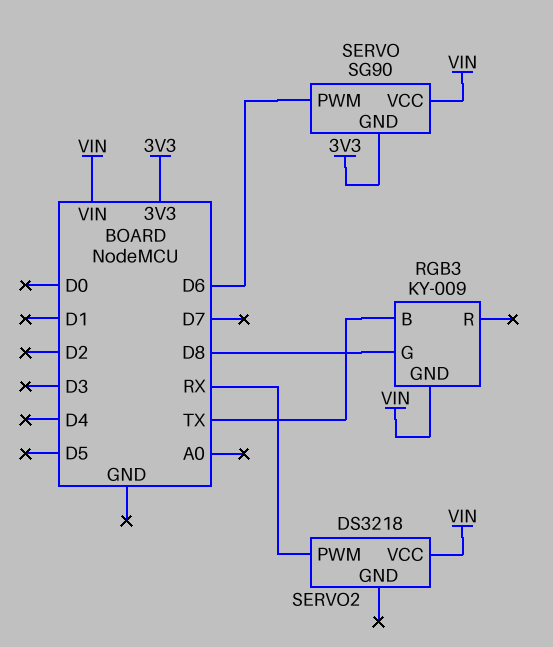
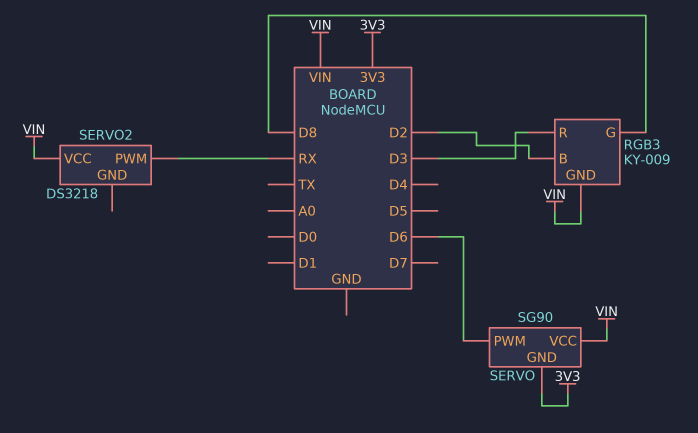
RGB3 pin B: TX -> D2
RGB3 pin R: none -> D3

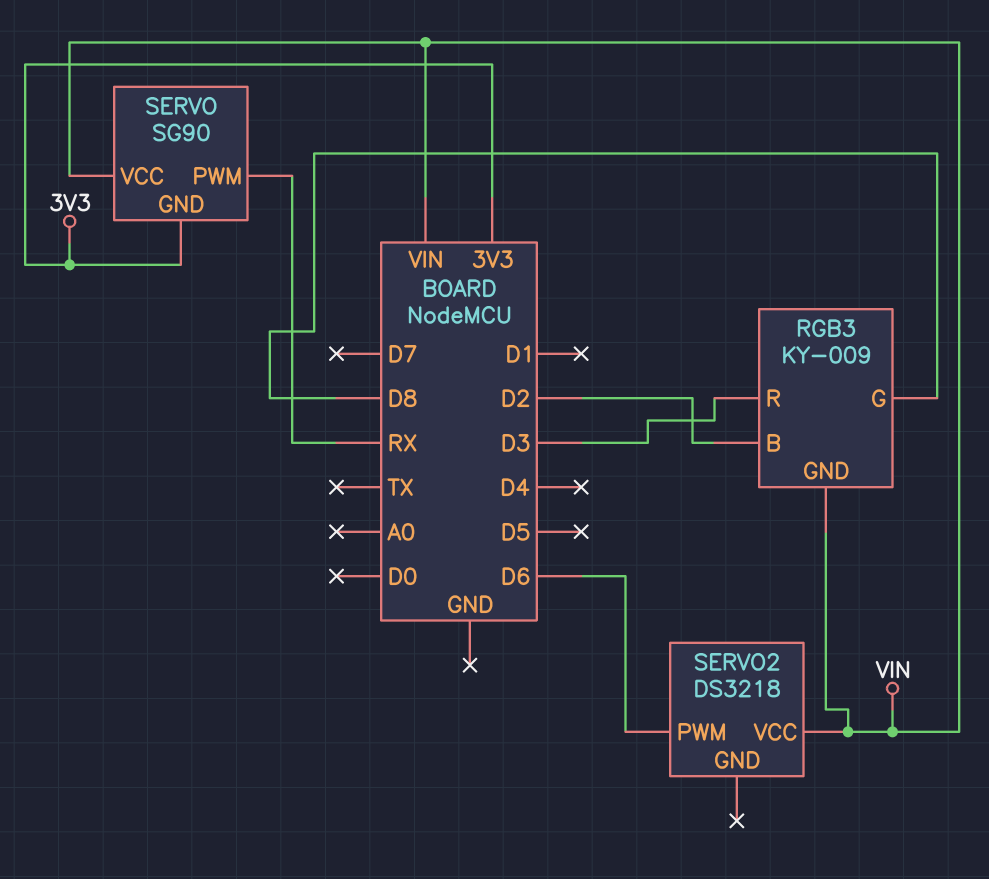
SERVO pin PWM: D6 -> RX
SERVO2 pin PWM: RX -> D6

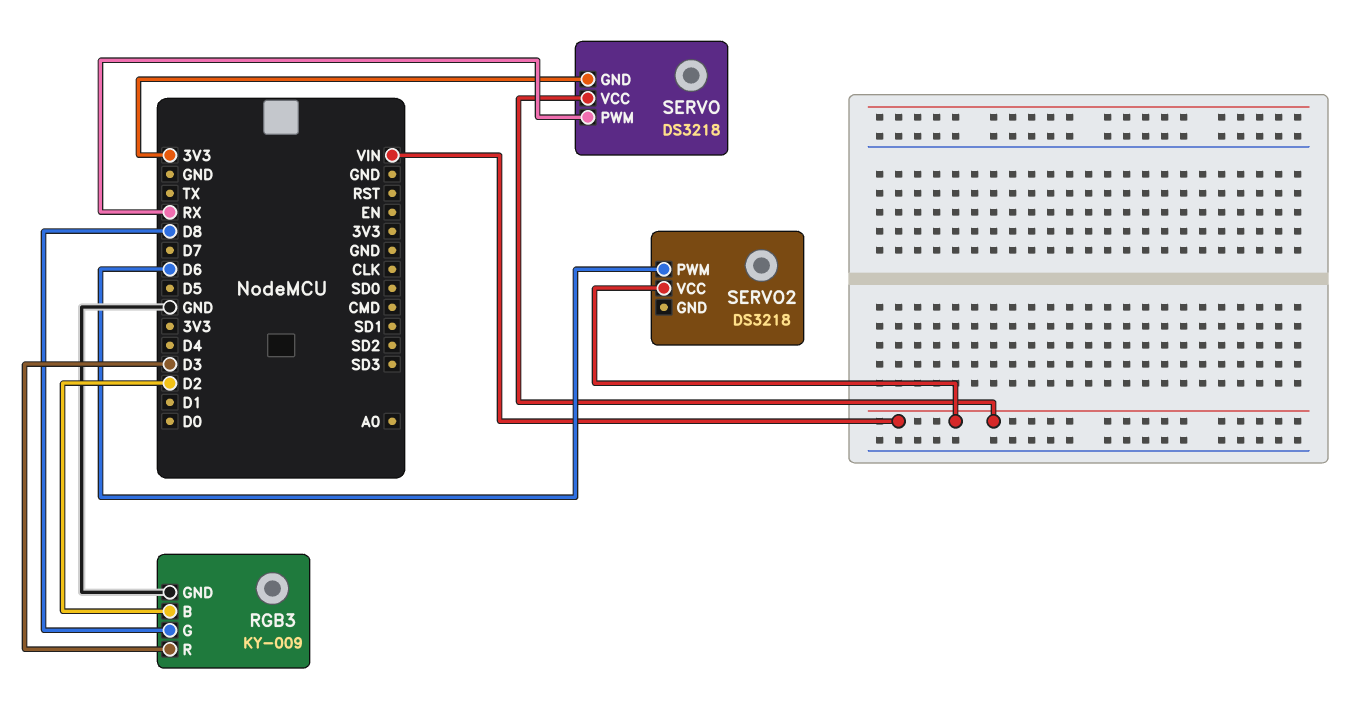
RGB3 pin GND: VIN -> GND
SERVO: SG90 -> DS3218

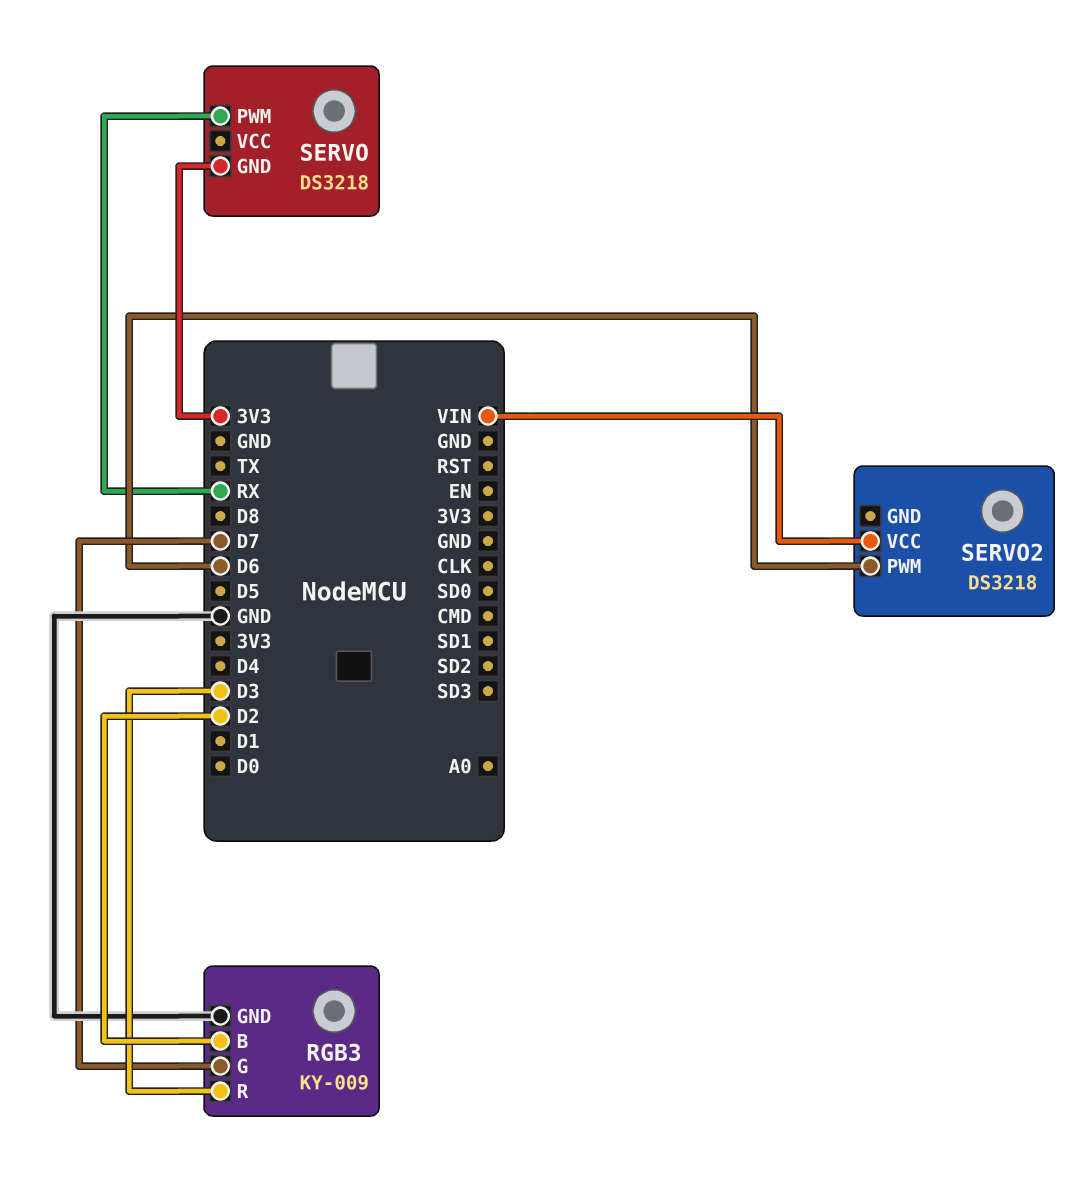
RGB3 pin G: D8 -> D7
SERVO pin VCC: VIN -> none

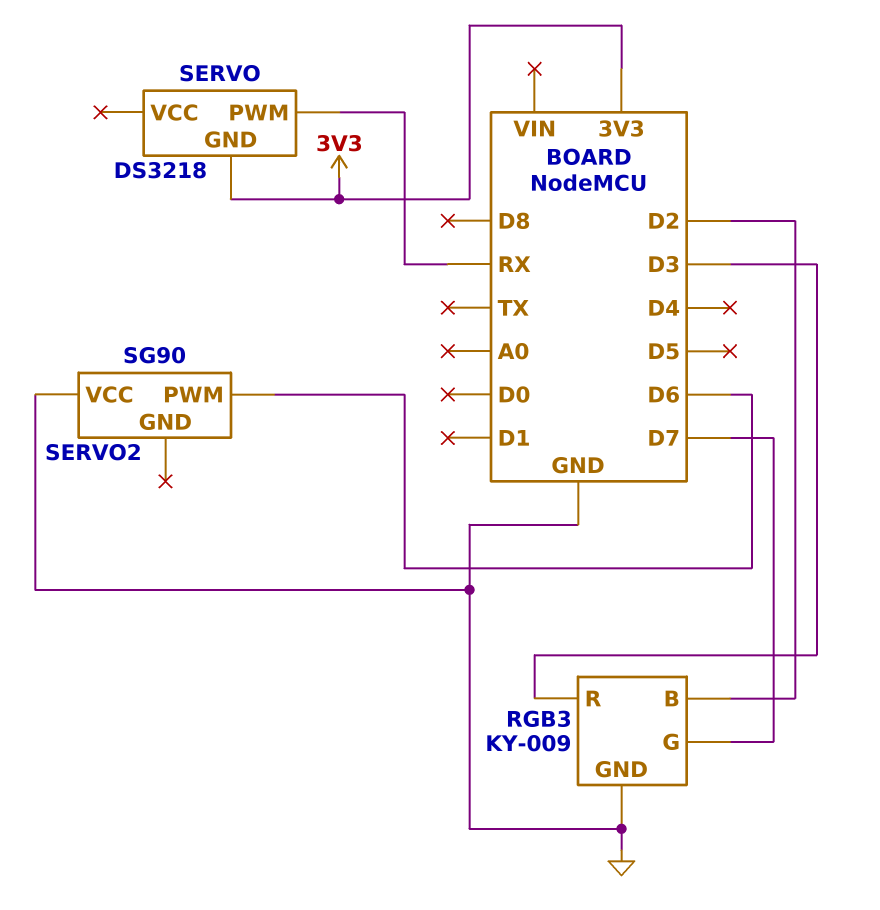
SERVO2: DS3218 -> SG90
SERVO2 pin VCC: VIN -> GND

